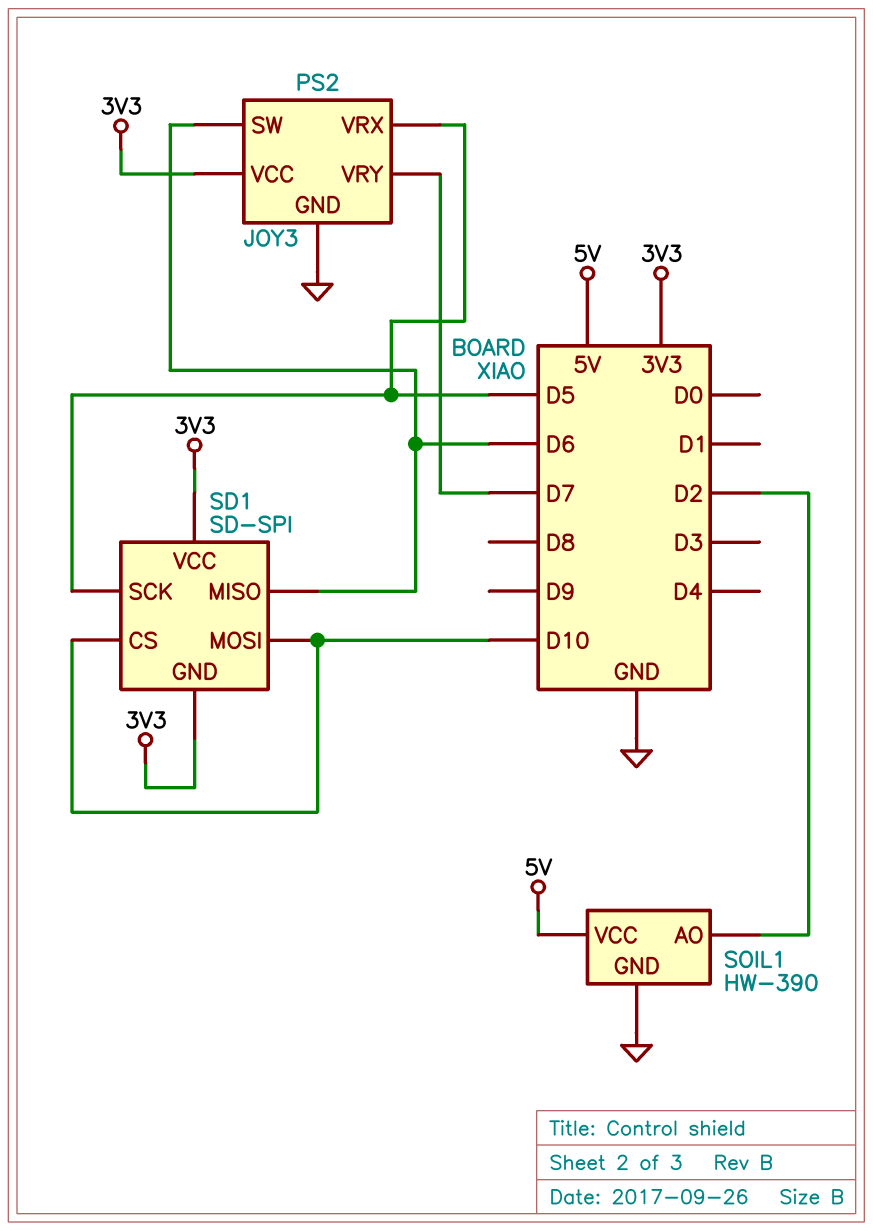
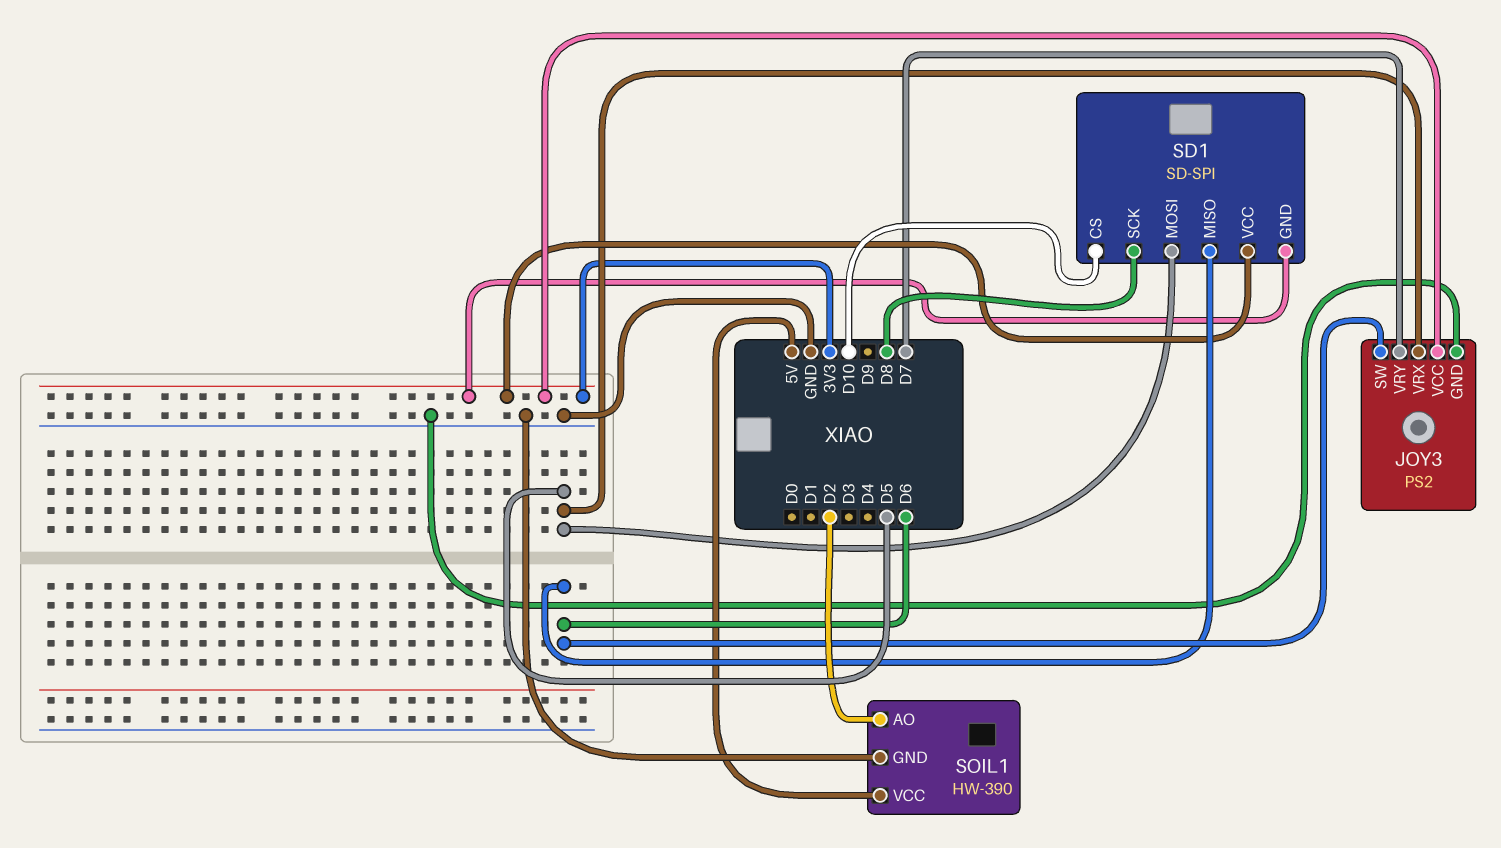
SD1 pin MOSI: D10 -> D5
SD1 pin SCK: D5 -> D8

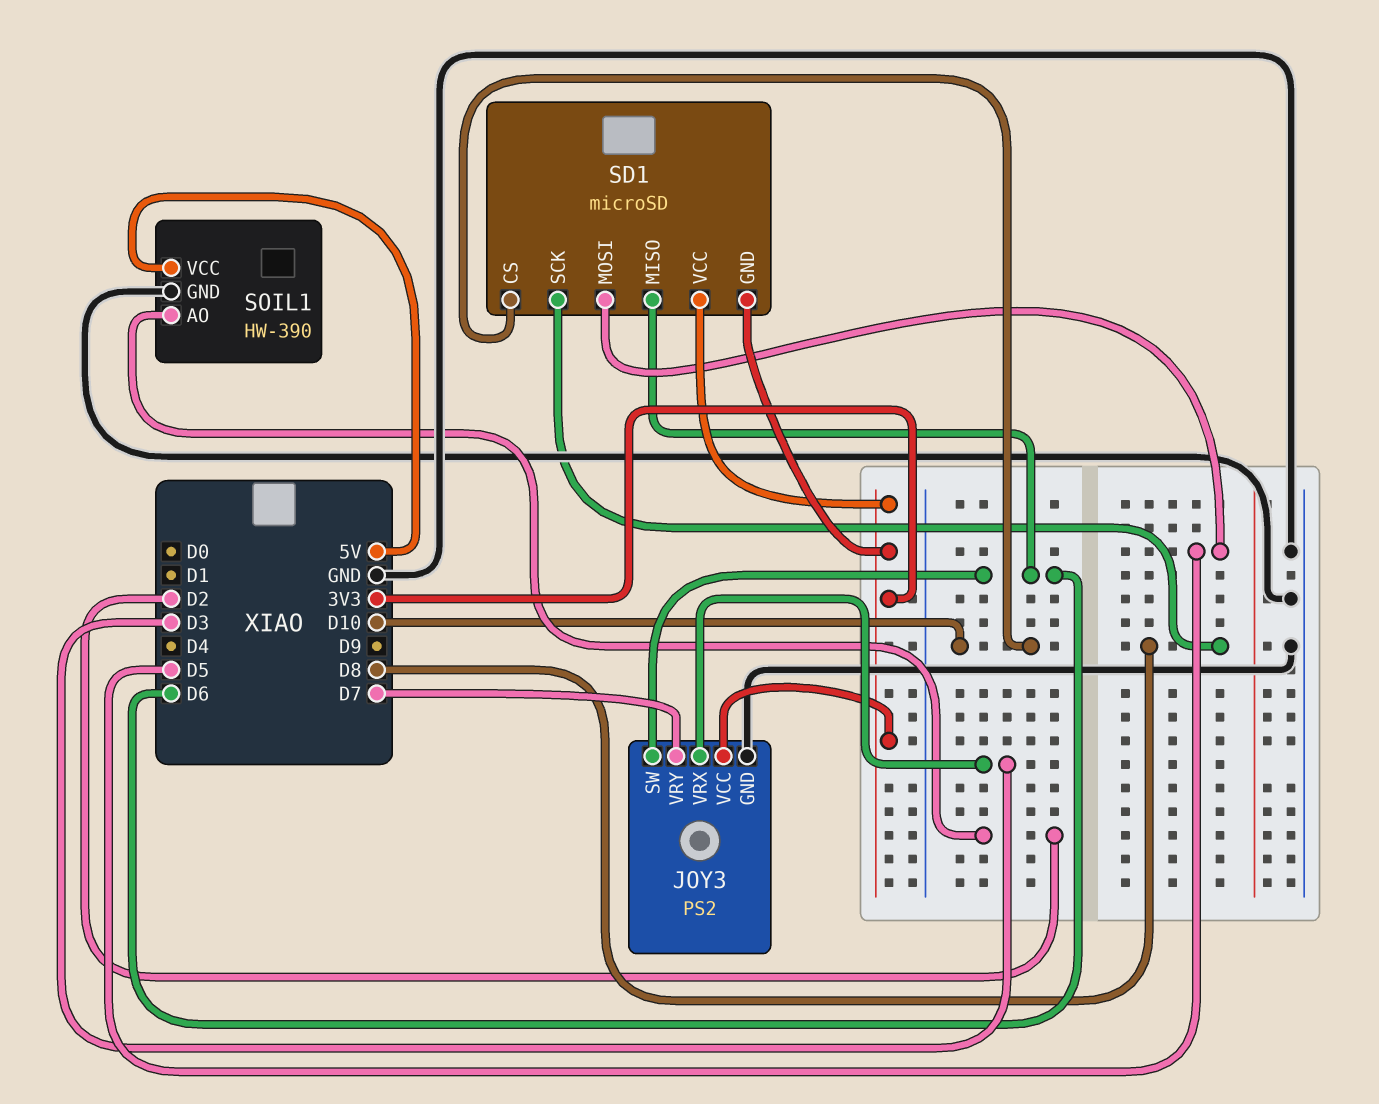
JOY3 pin VRX: D5 -> D3
SD1: SD-SPI -> microSD

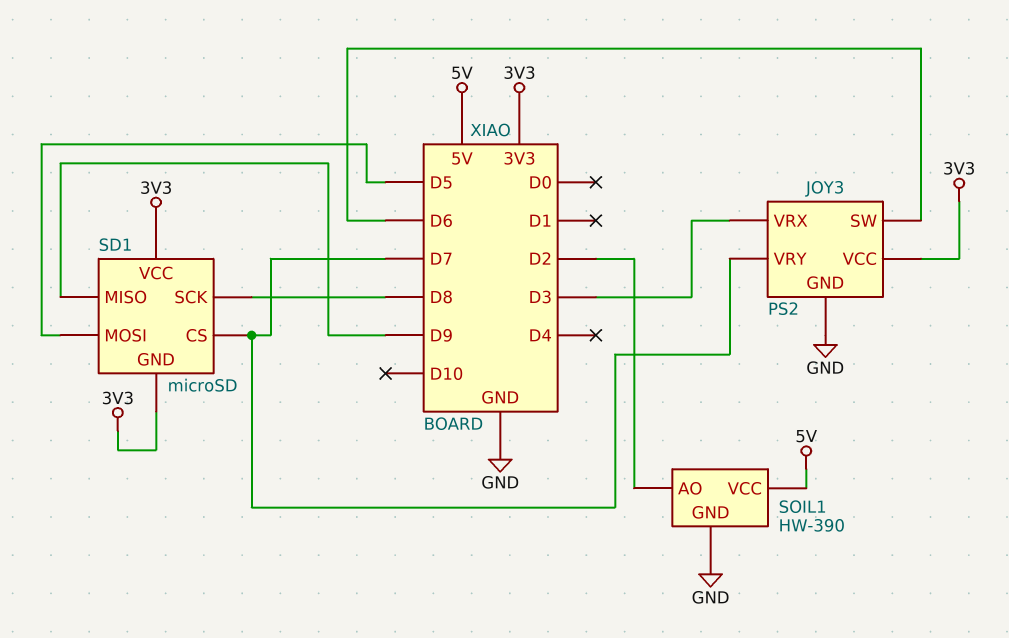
SD1 pin CS: D10 -> D7
SD1 pin MISO: D6 -> D9

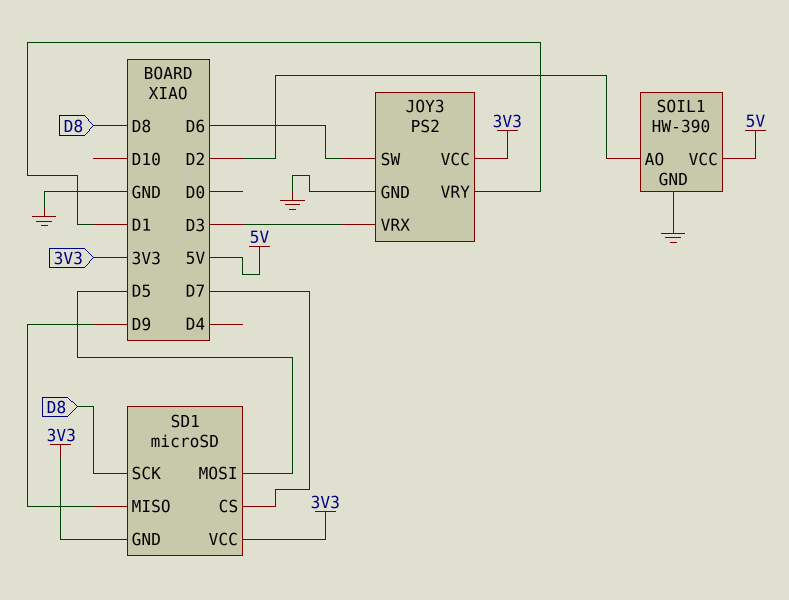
JOY3 pin VRY: D7 -> D1

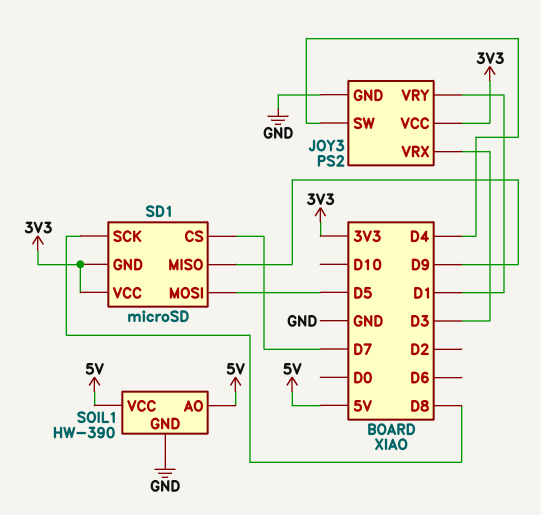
JOY3 pin SW: D6 -> D4
SOIL1 pin AO: D2 -> 5V

